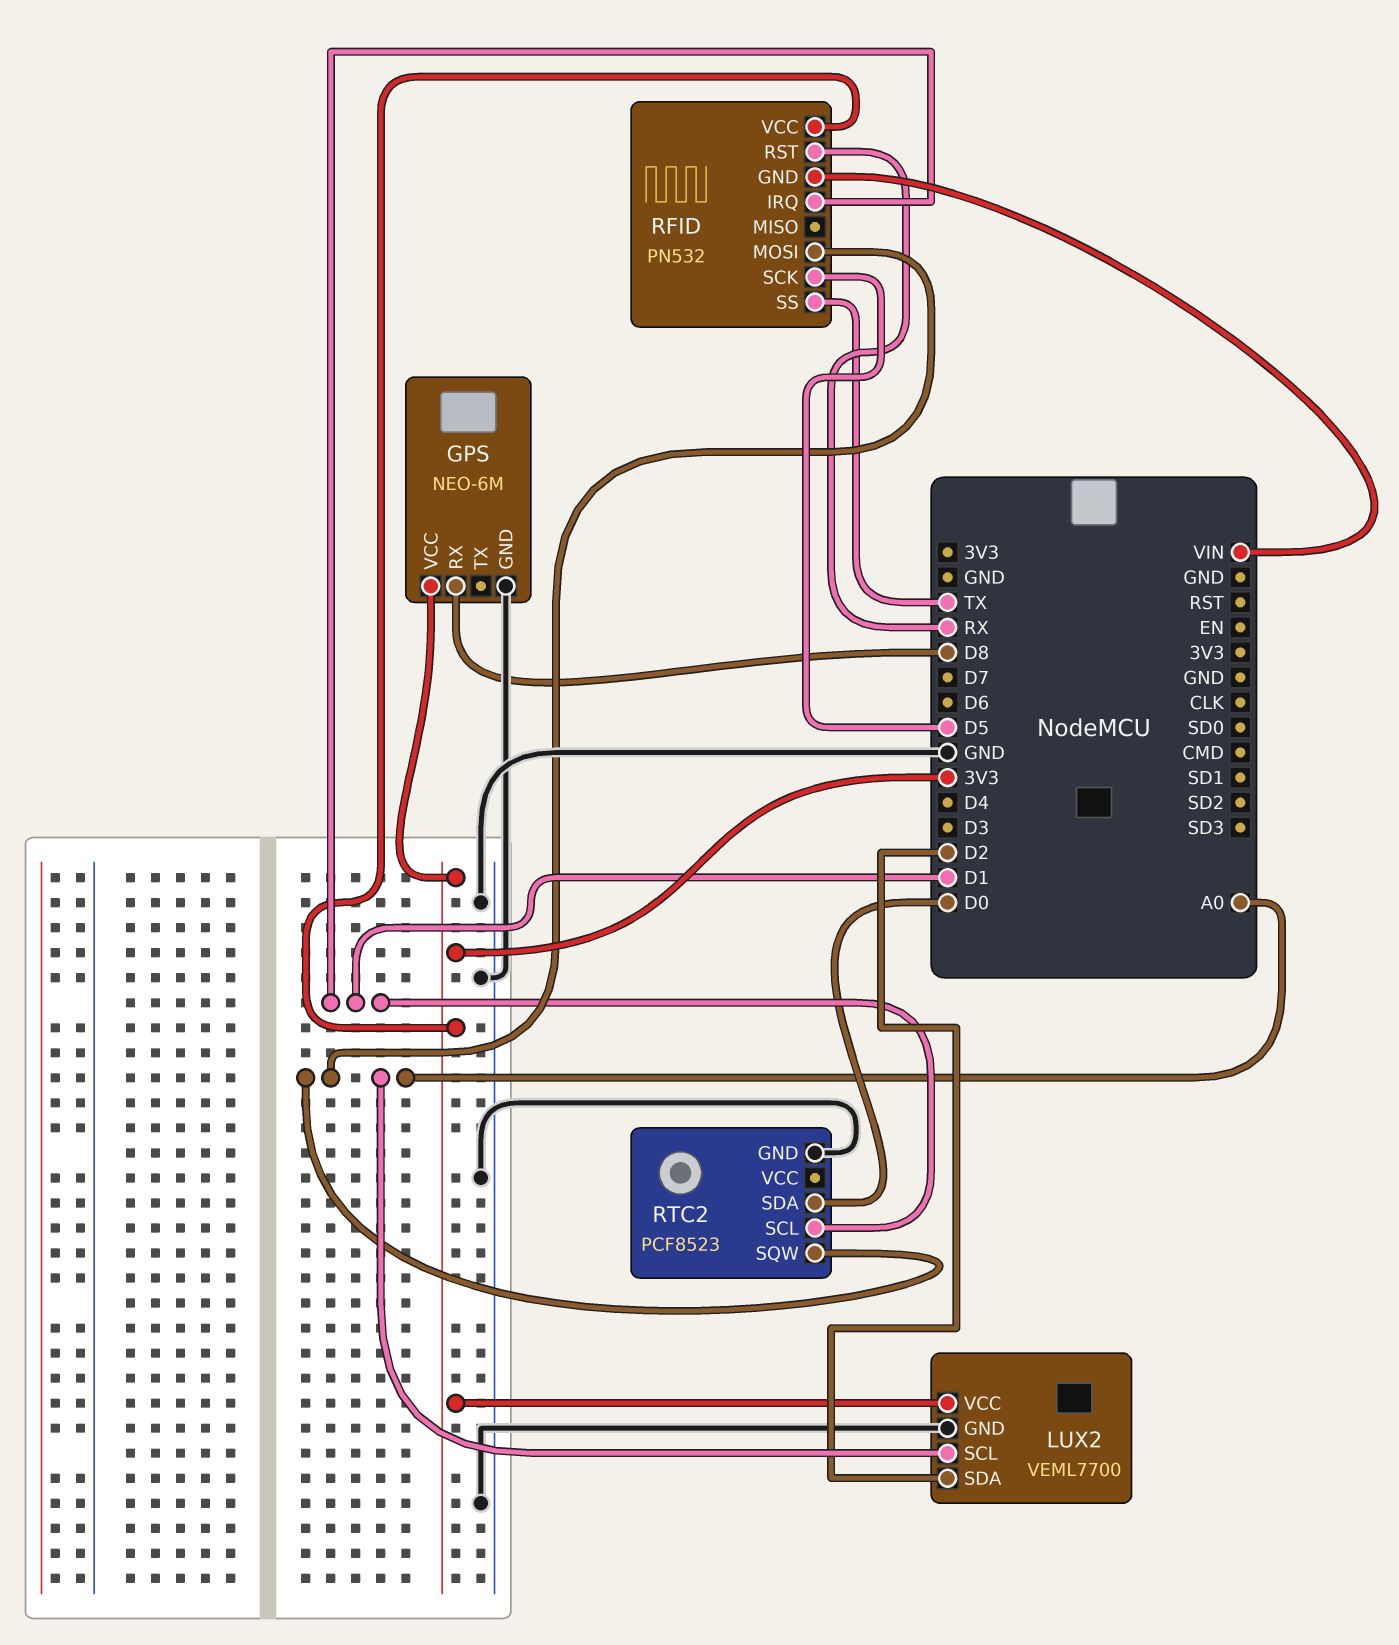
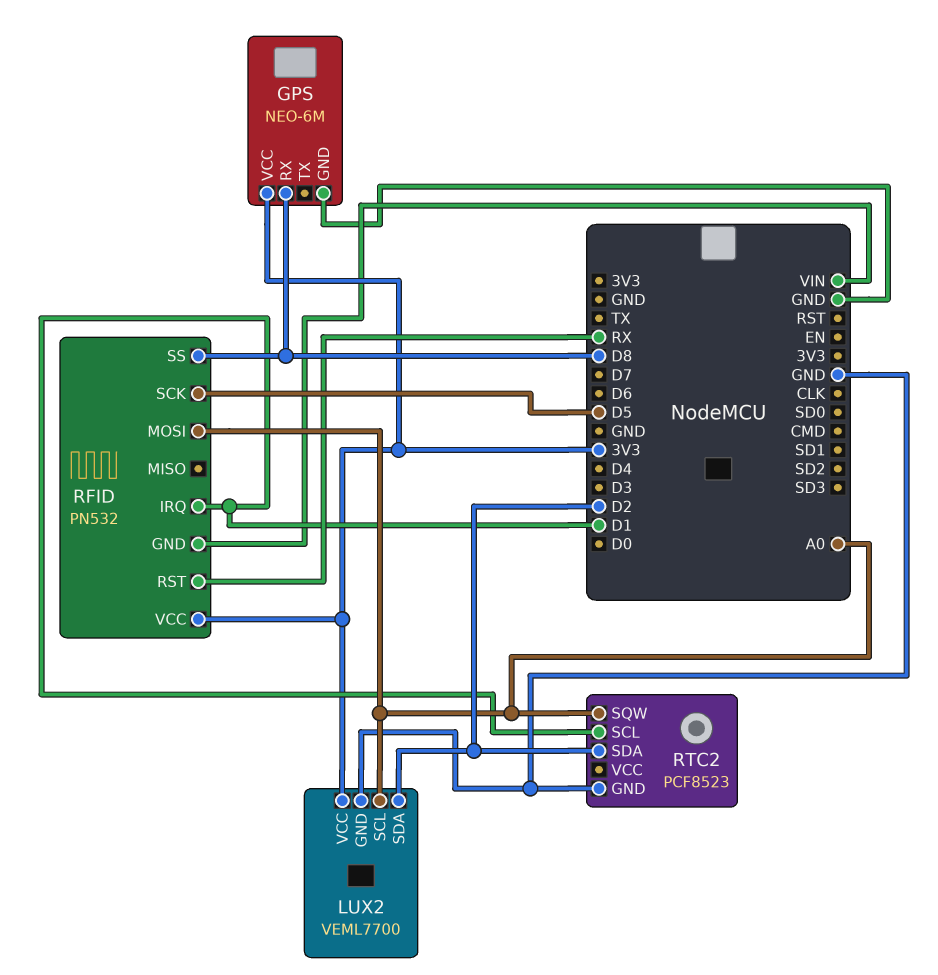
RFID pin SS: TX -> D8
RTC2 pin SDA: D0 -> D2

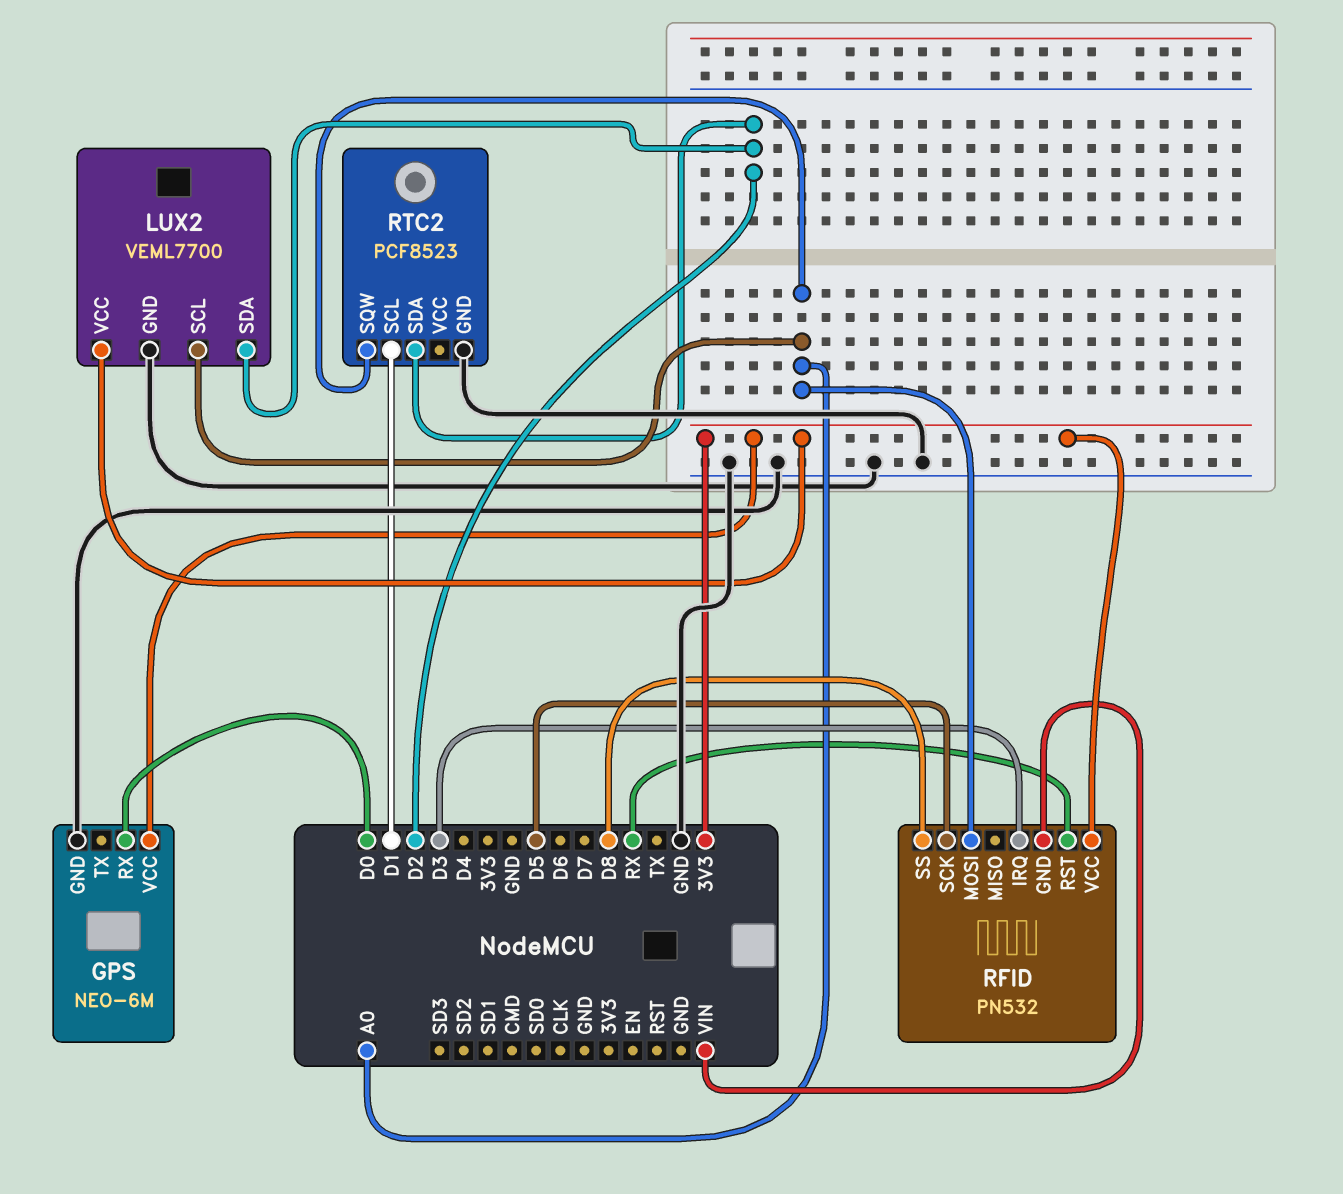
GPS pin RX: D8 -> D0
RFID pin IRQ: D1 -> D3

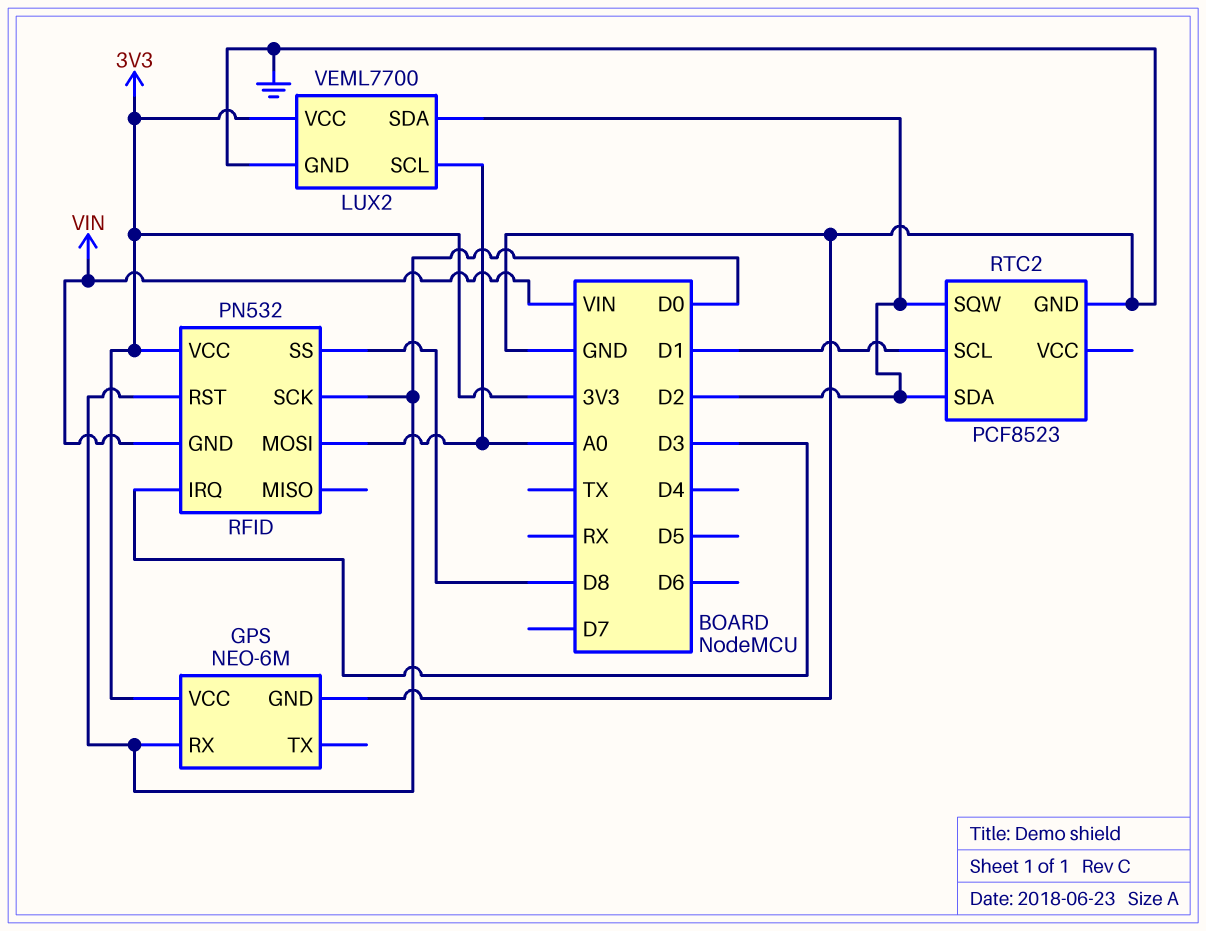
RFID pin RST: RX -> D0
RFID pin SCK: D5 -> D0
RTC2 pin SQW: A0 -> D2

